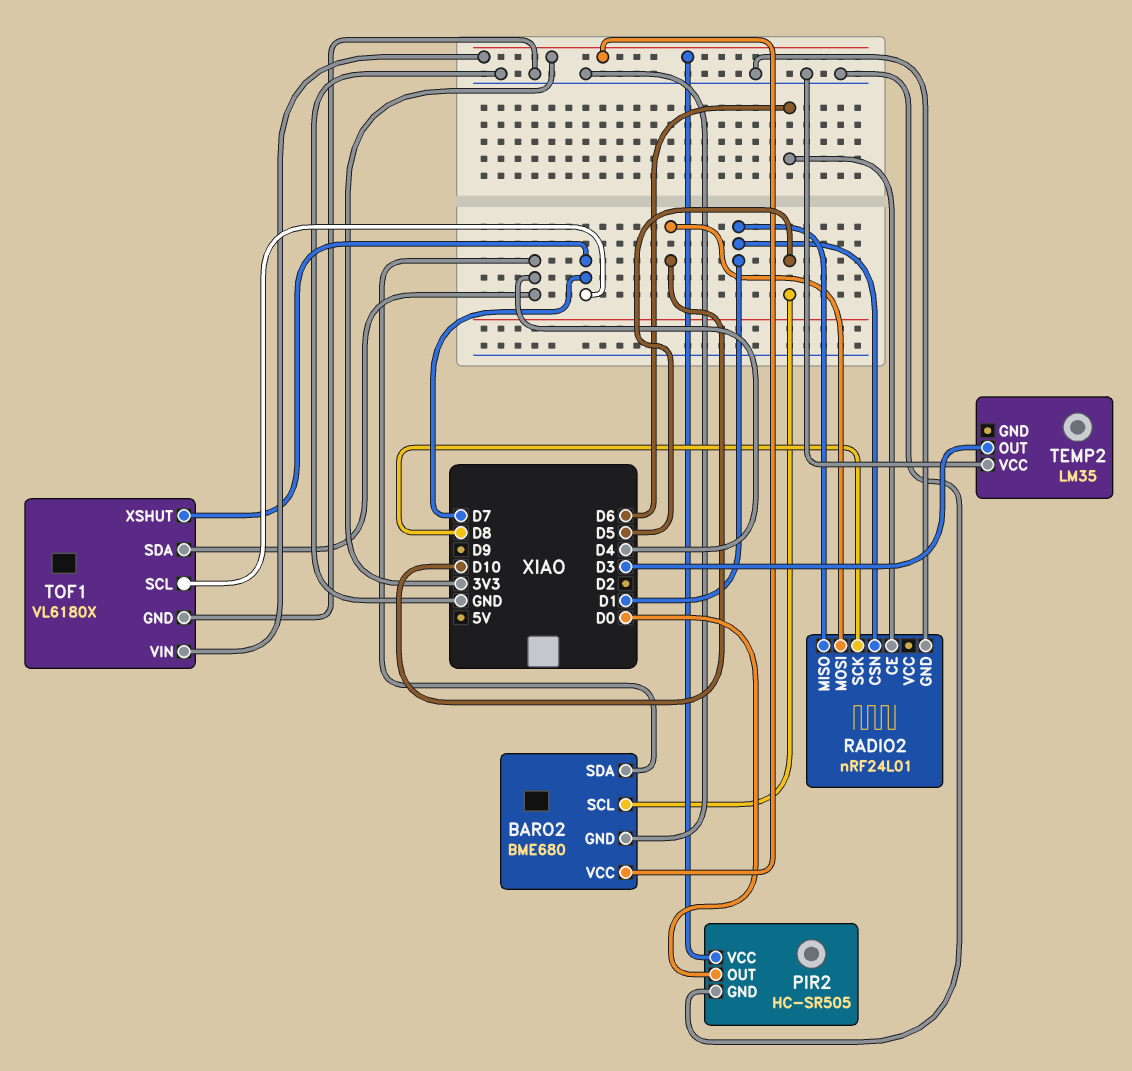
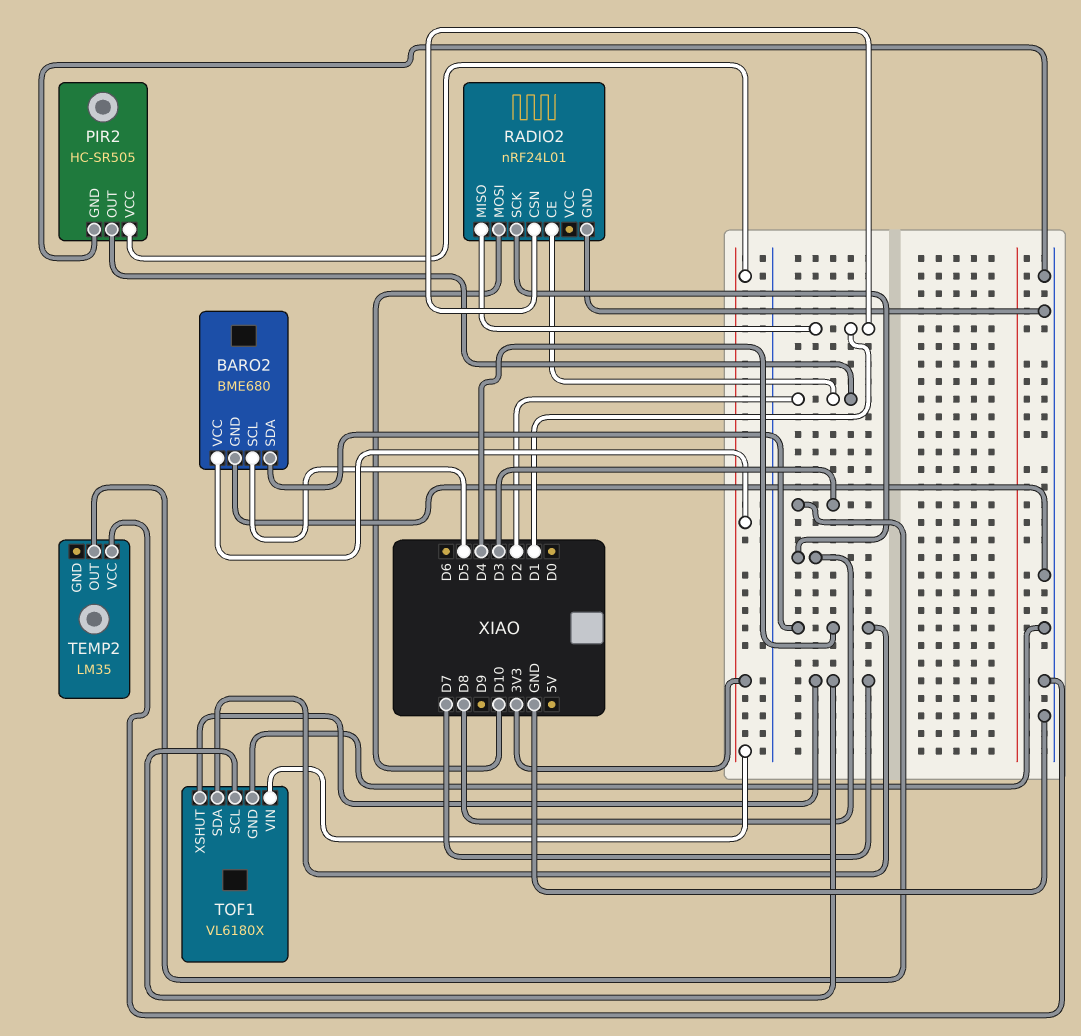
PIR2 pin OUT: D0 -> D2
RADIO2 pin CE: D6 -> D2

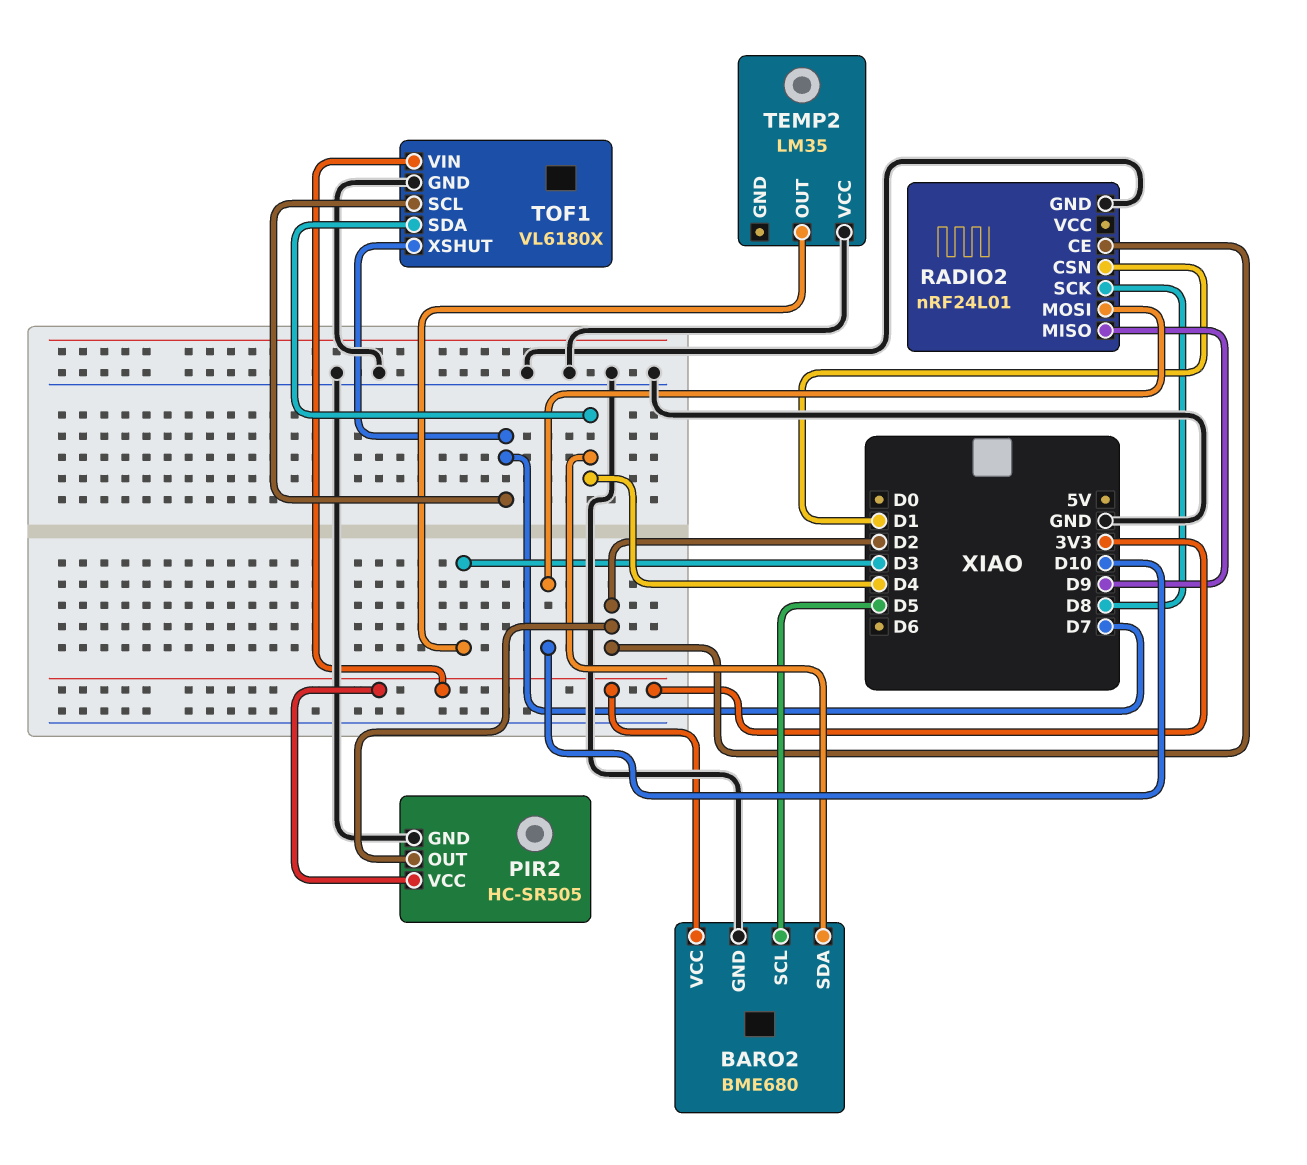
RADIO2 pin MISO: D1 -> D9

